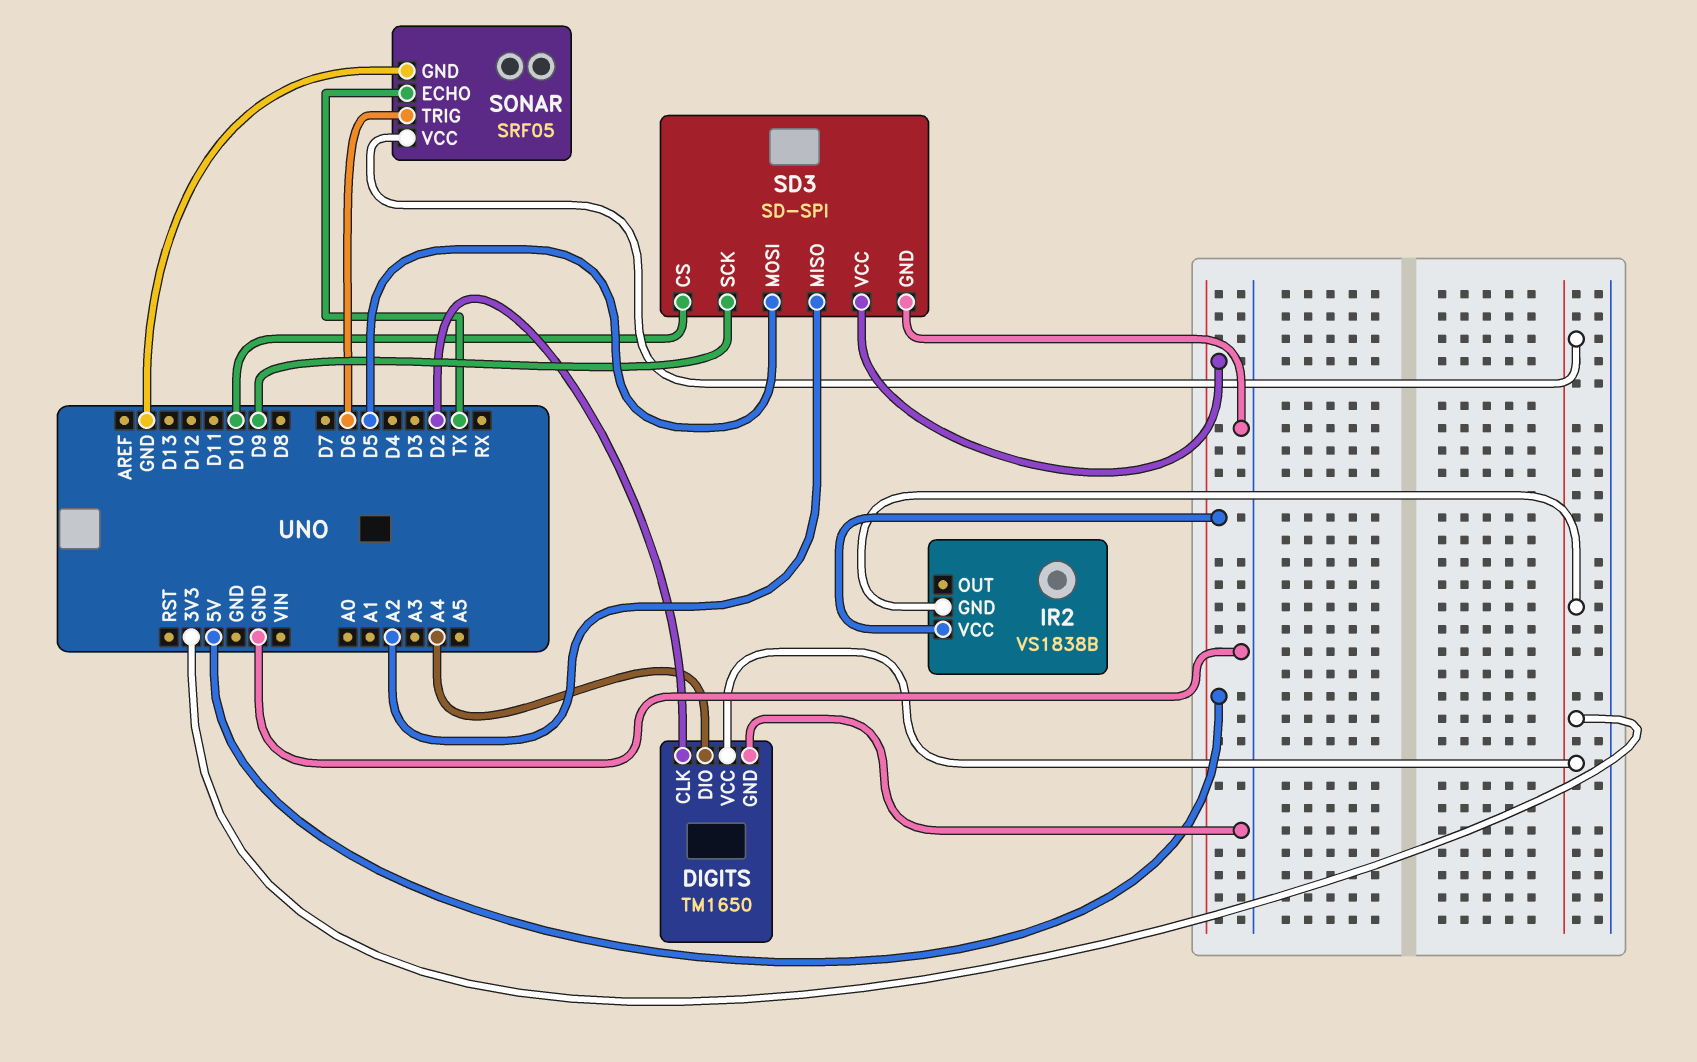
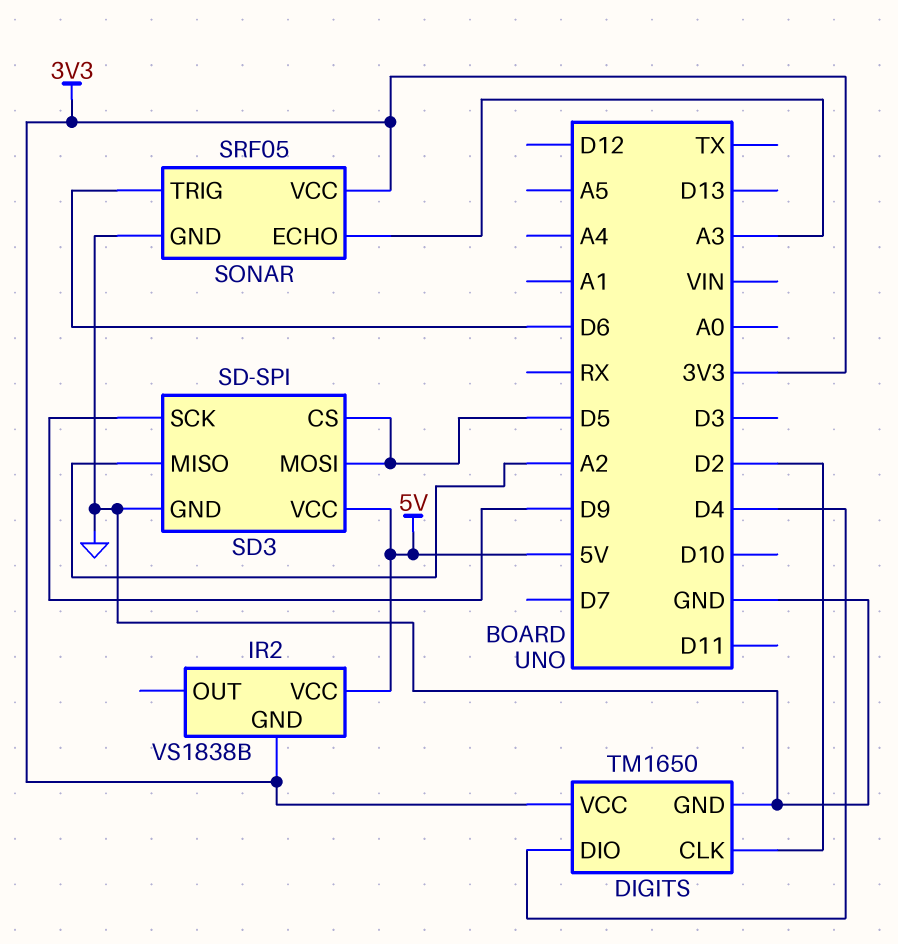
DIGITS pin DIO: A4 -> D4
SD3 pin CS: D10 -> D5
SONAR pin ECHO: TX -> A3

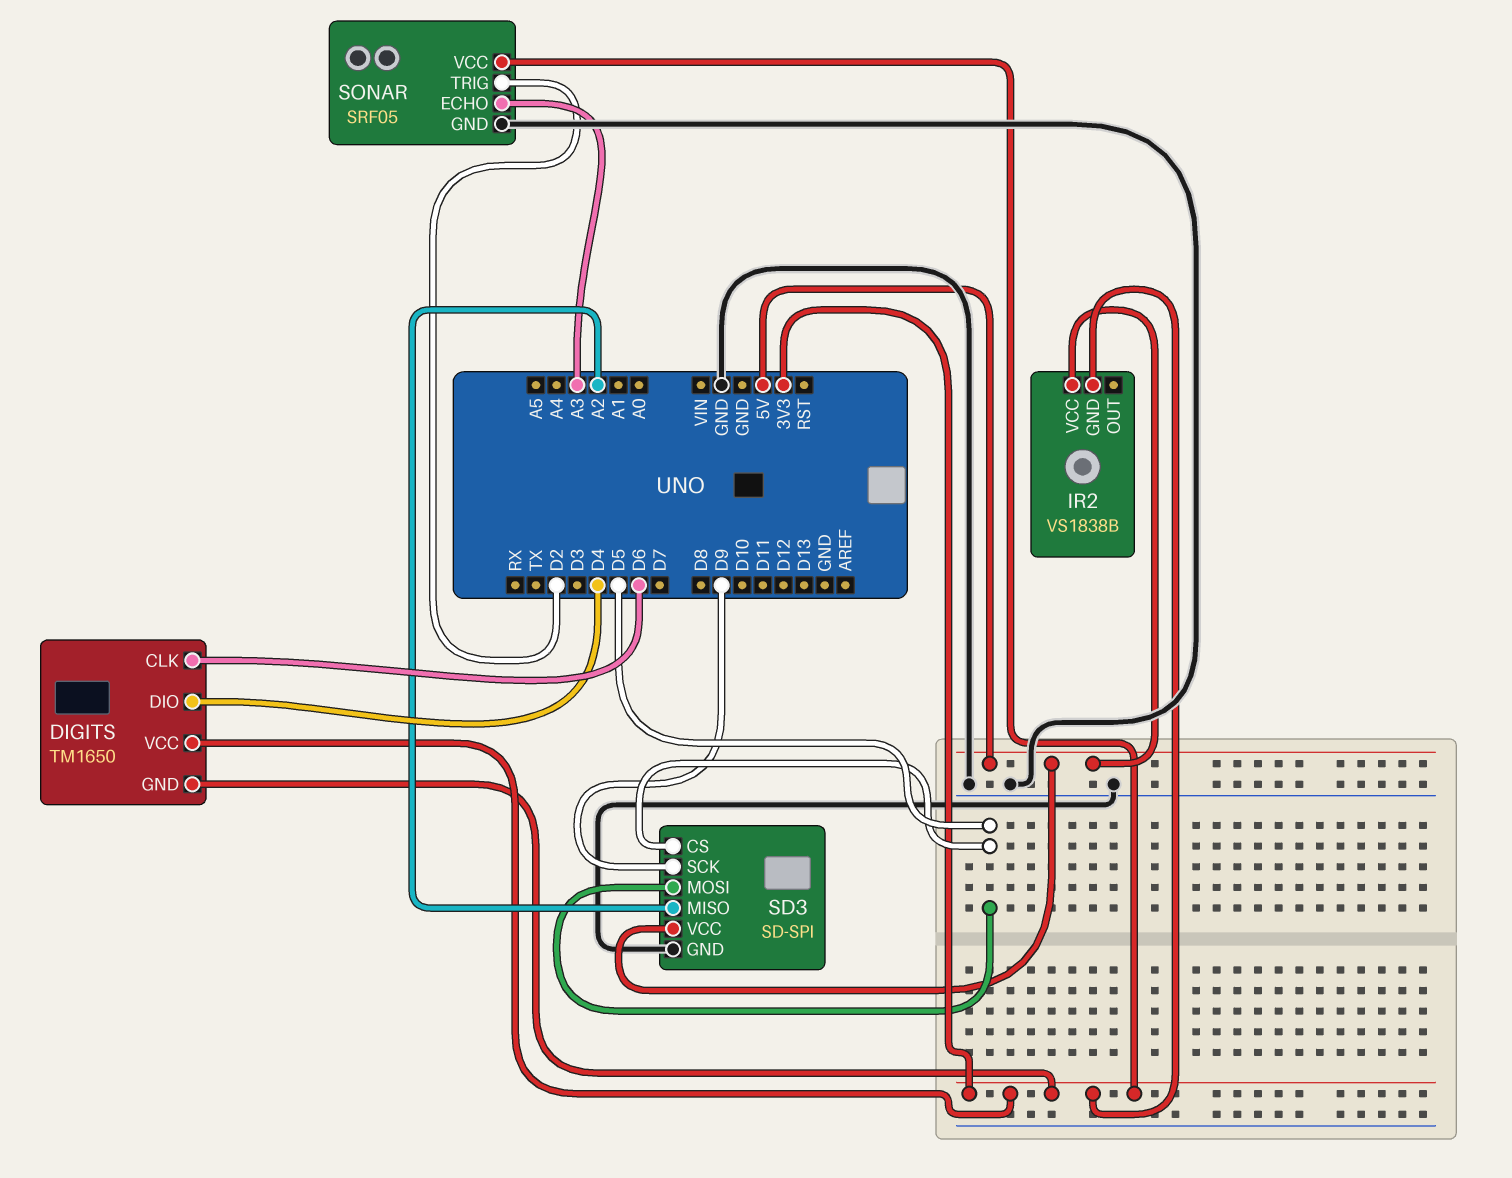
DIGITS pin CLK: D2 -> D6
DIGITS pin GND: GND -> 3V3
SONAR pin TRIG: D6 -> D2

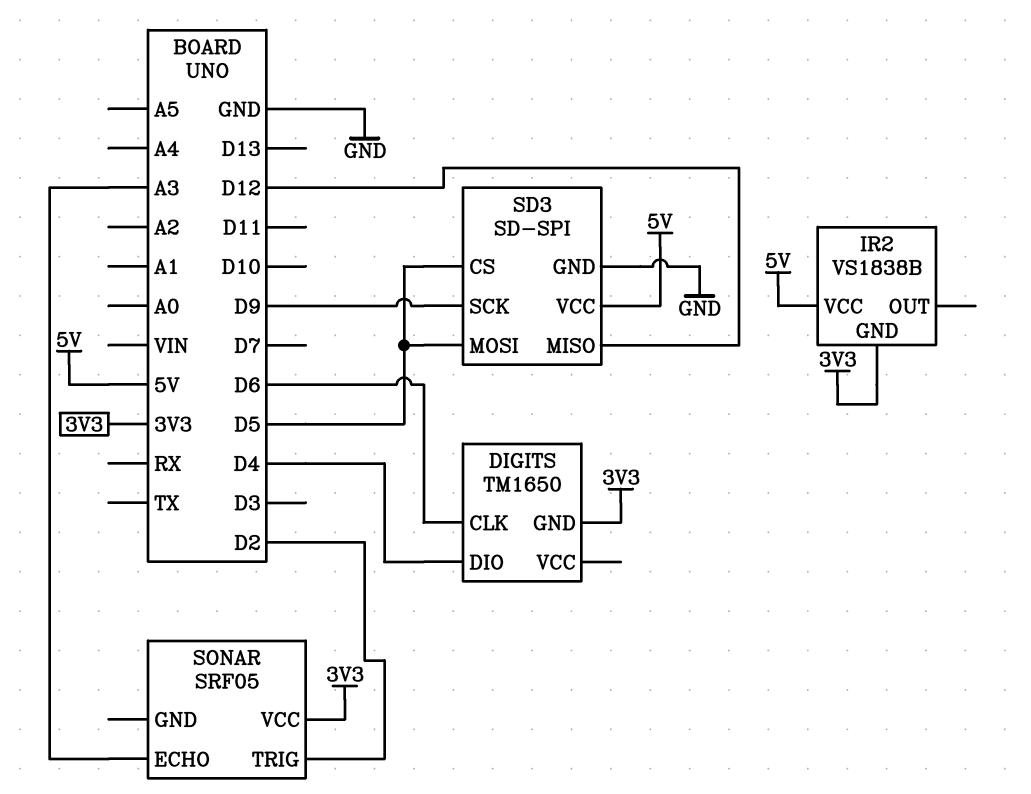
DIGITS pin VCC: 3V3 -> none
SD3 pin MISO: A2 -> D12
SONAR pin GND: GND -> none

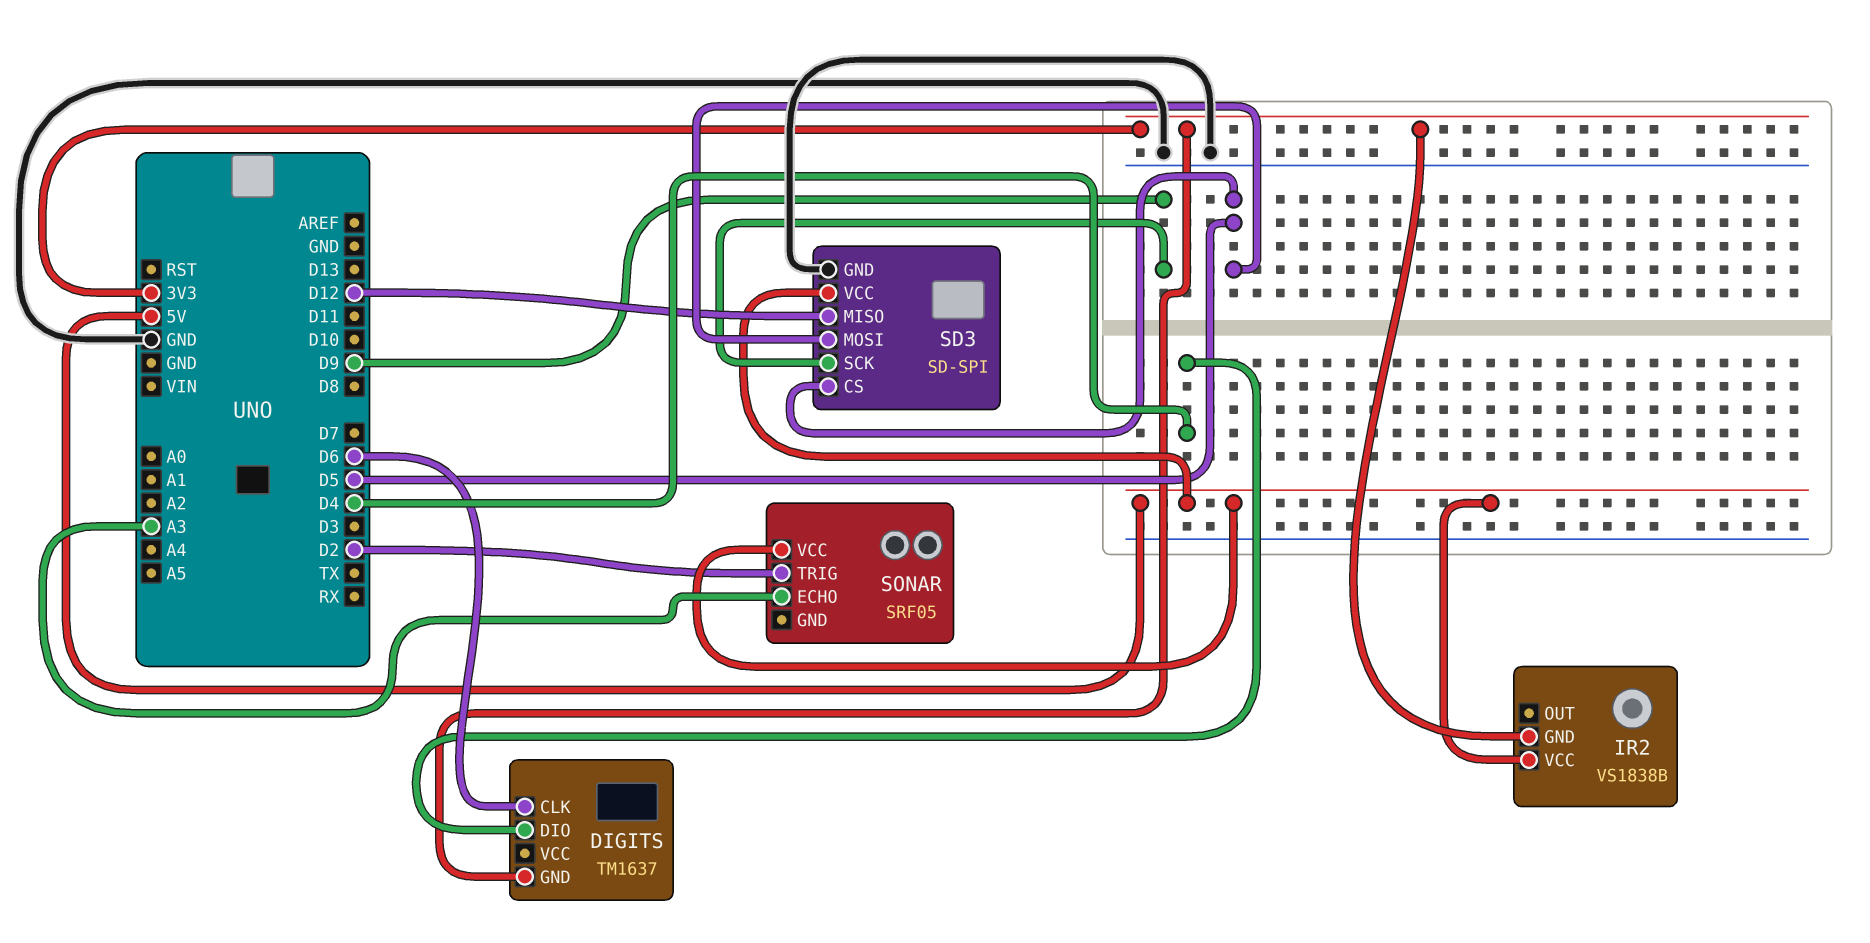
DIGITS: TM1650 -> TM1637
SONAR pin VCC: 3V3 -> 5V

